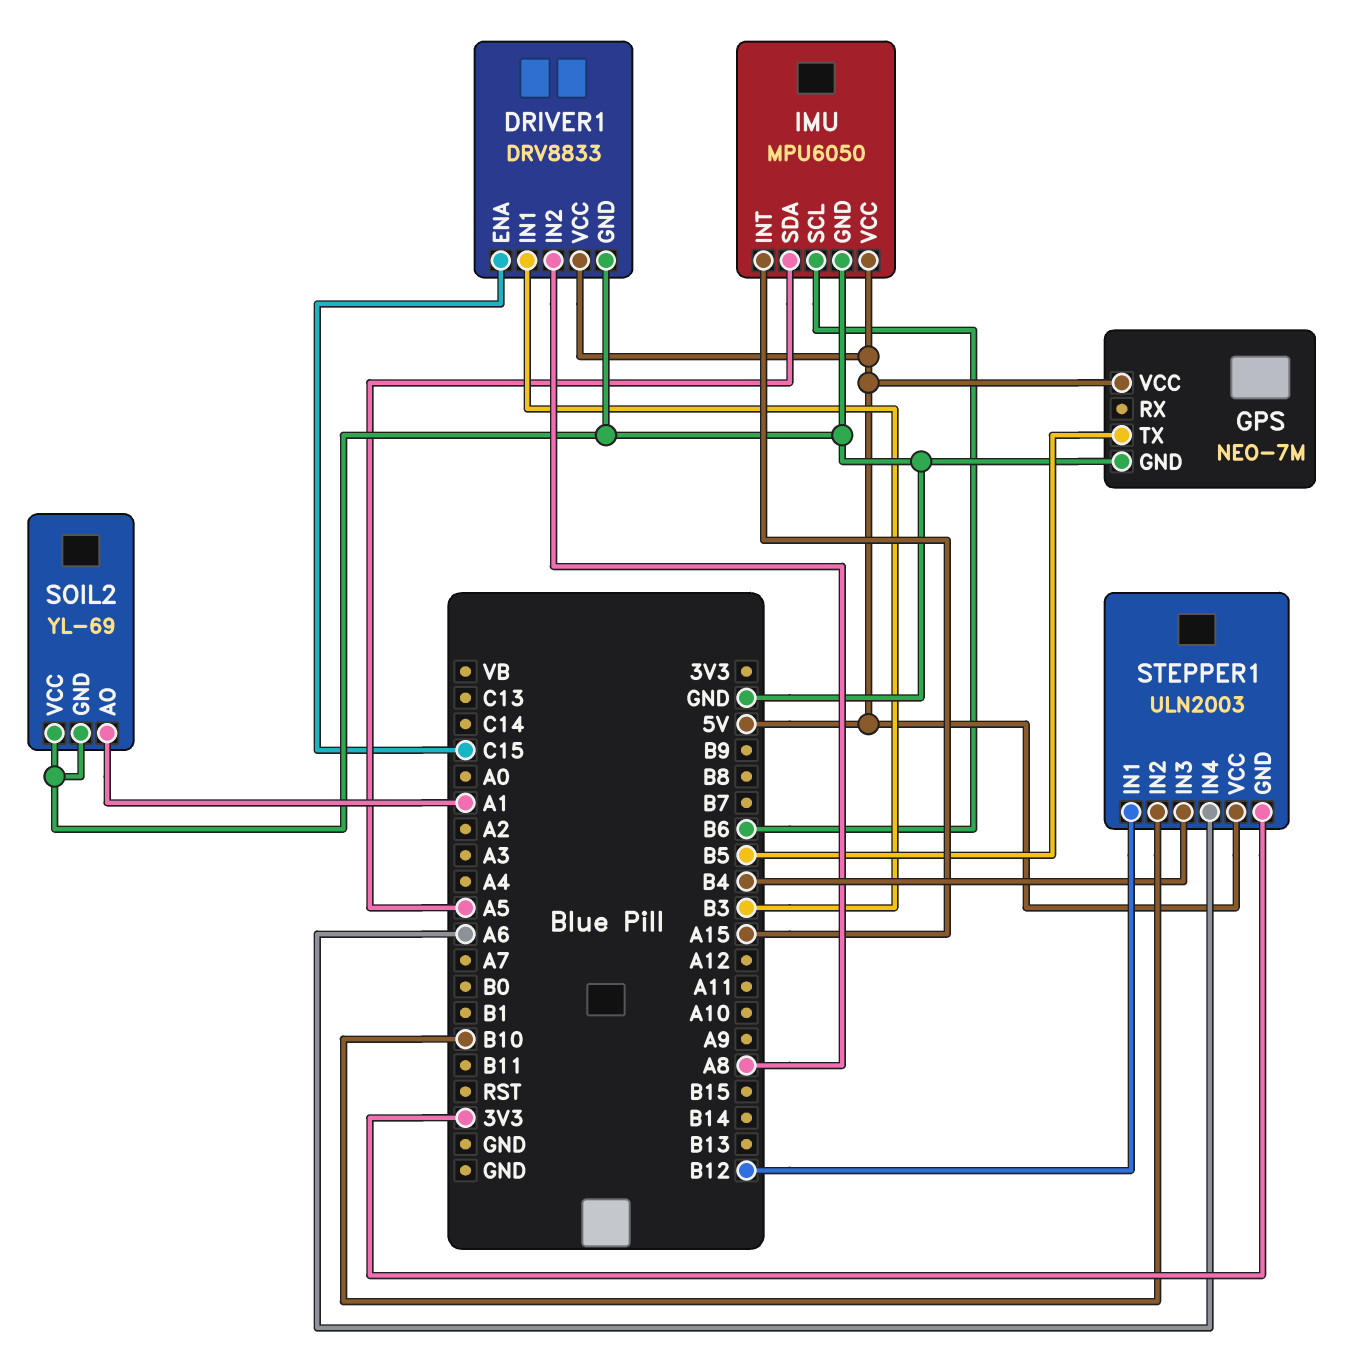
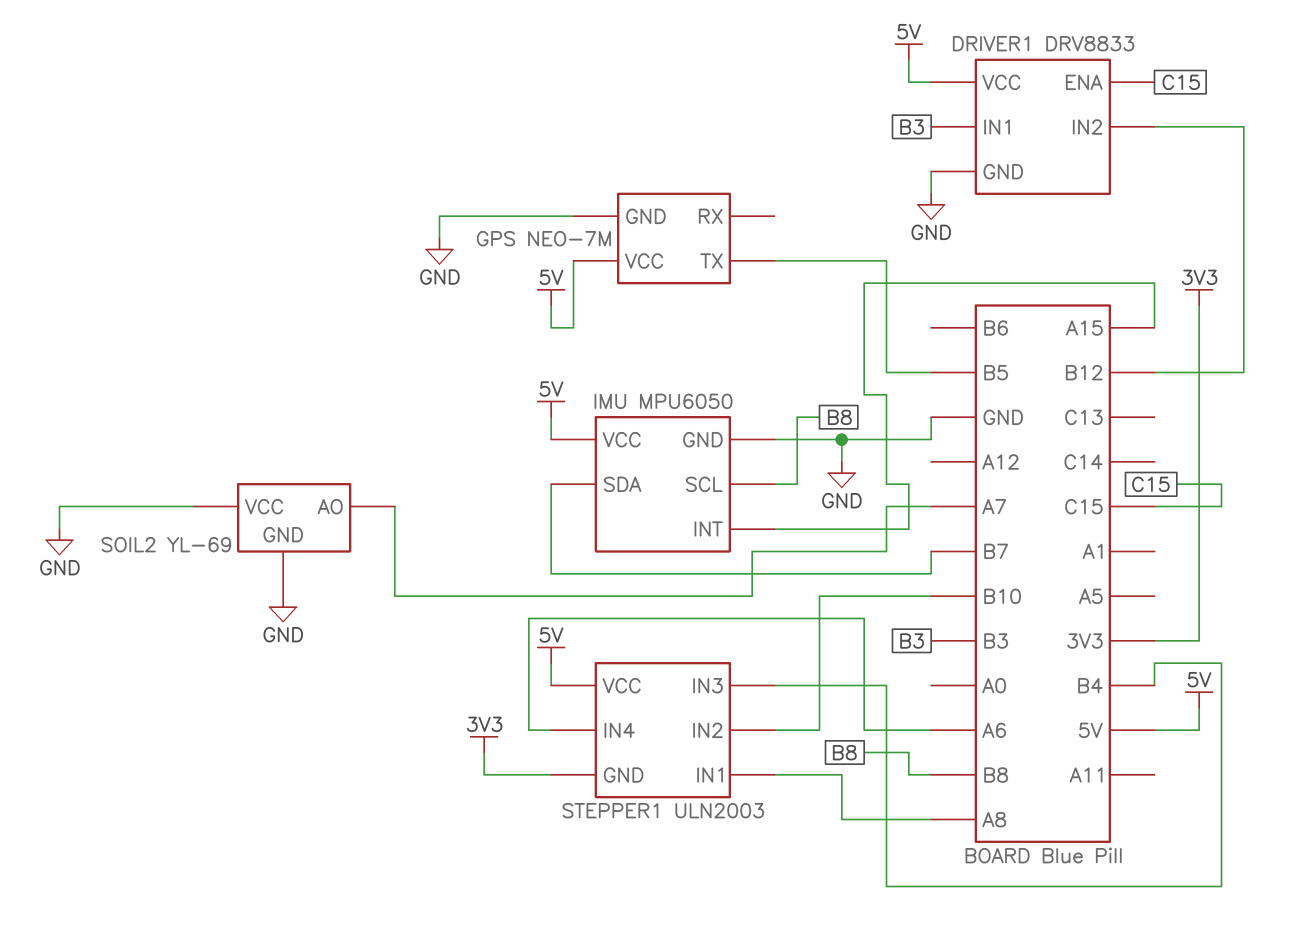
DRIVER1 pin IN2: A8 -> B12
IMU pin SCL: B6 -> B8
IMU pin SDA: A5 -> B7
SOIL2 pin AO: A1 -> A7
STEPPER1 pin IN1: B12 -> A8

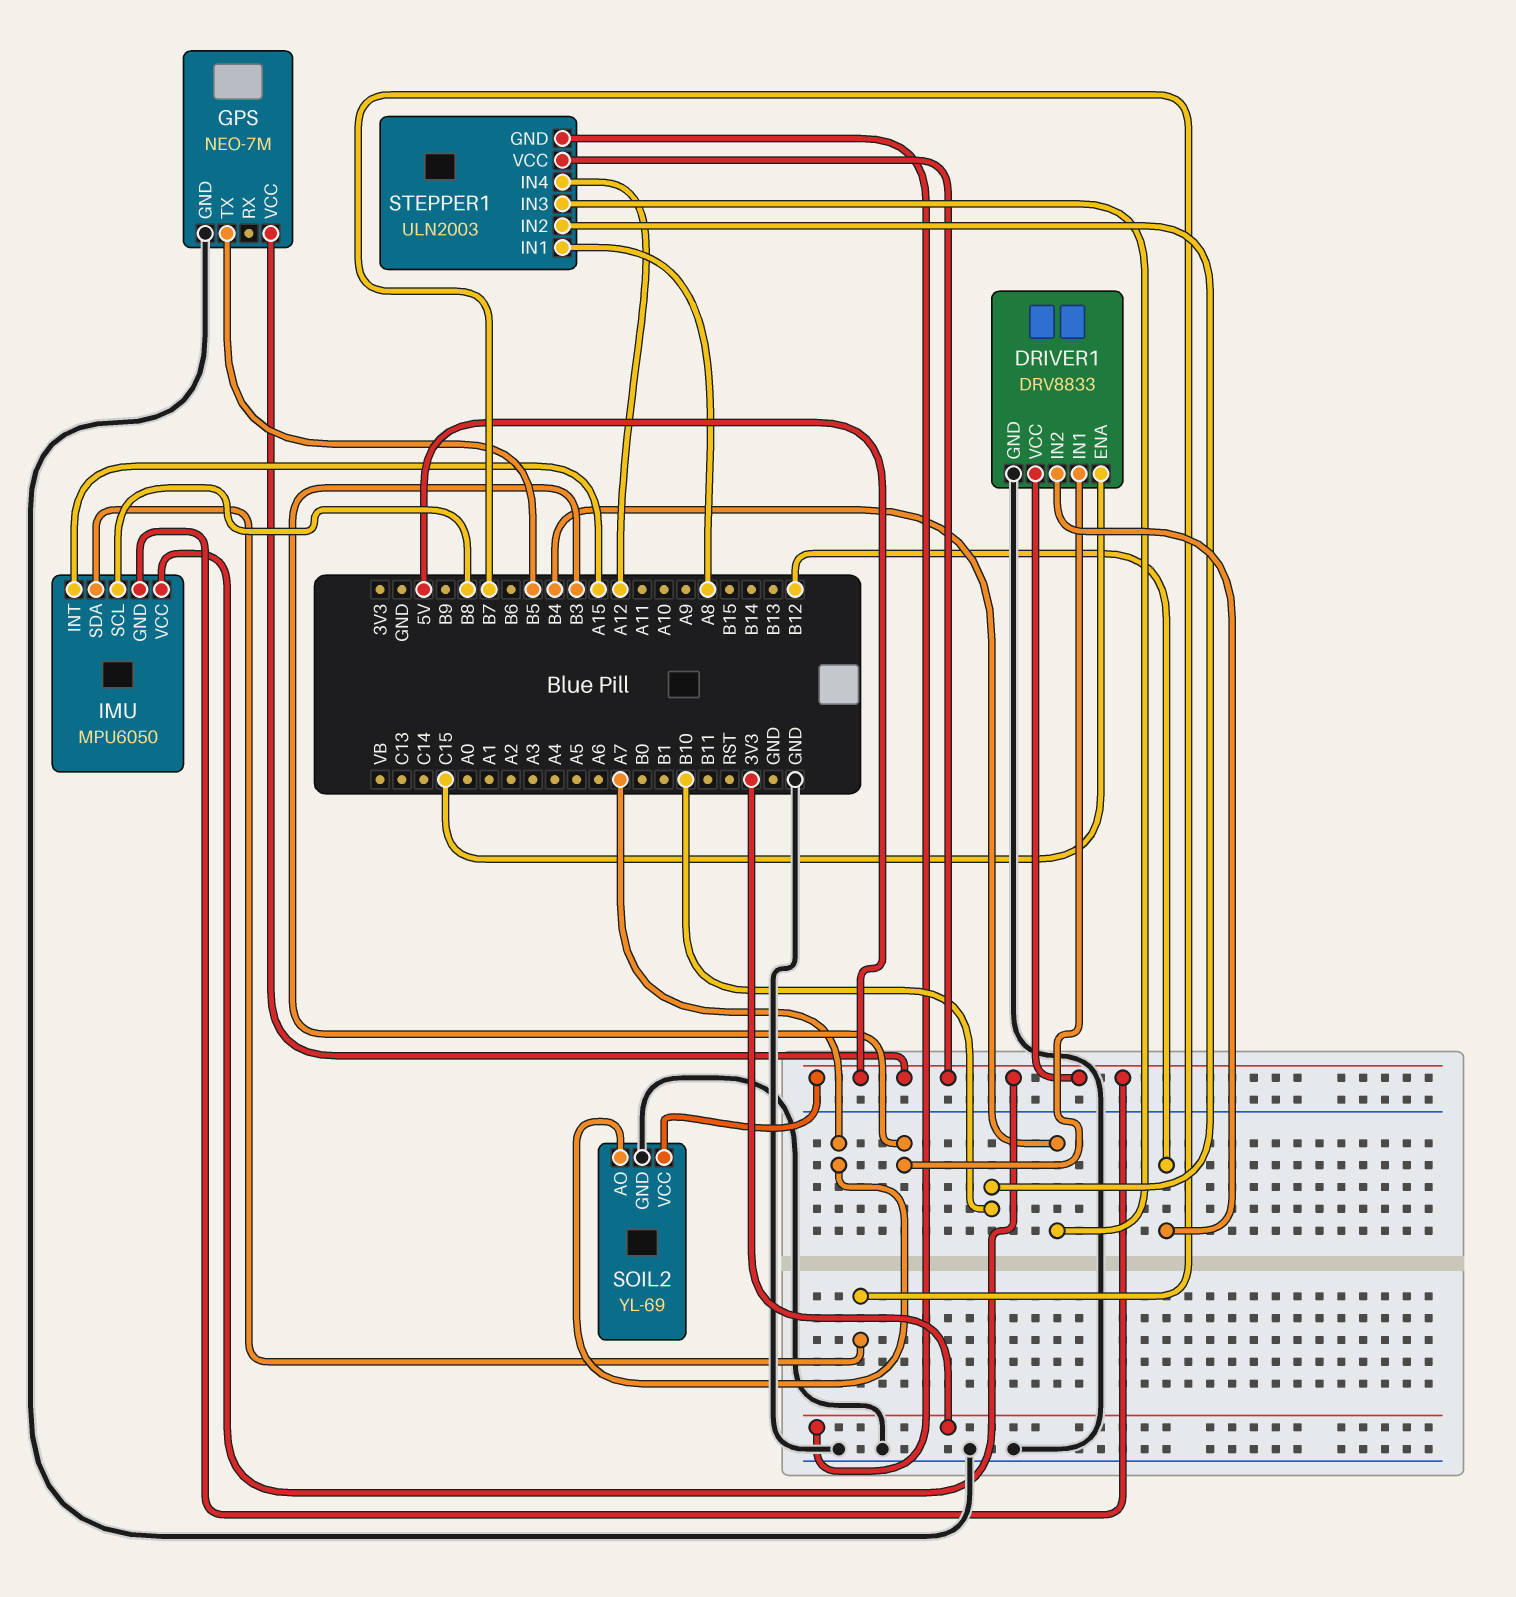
IMU pin GND: GND -> 5V
SOIL2 pin VCC: GND -> 5V
STEPPER1 pin IN4: A6 -> A12

